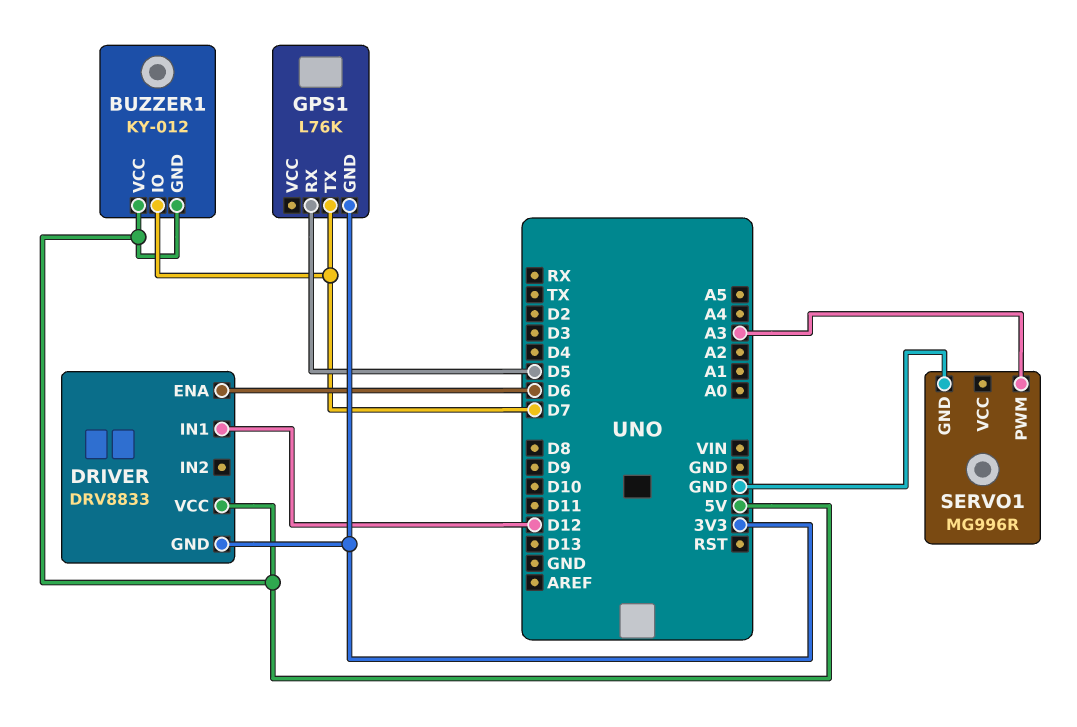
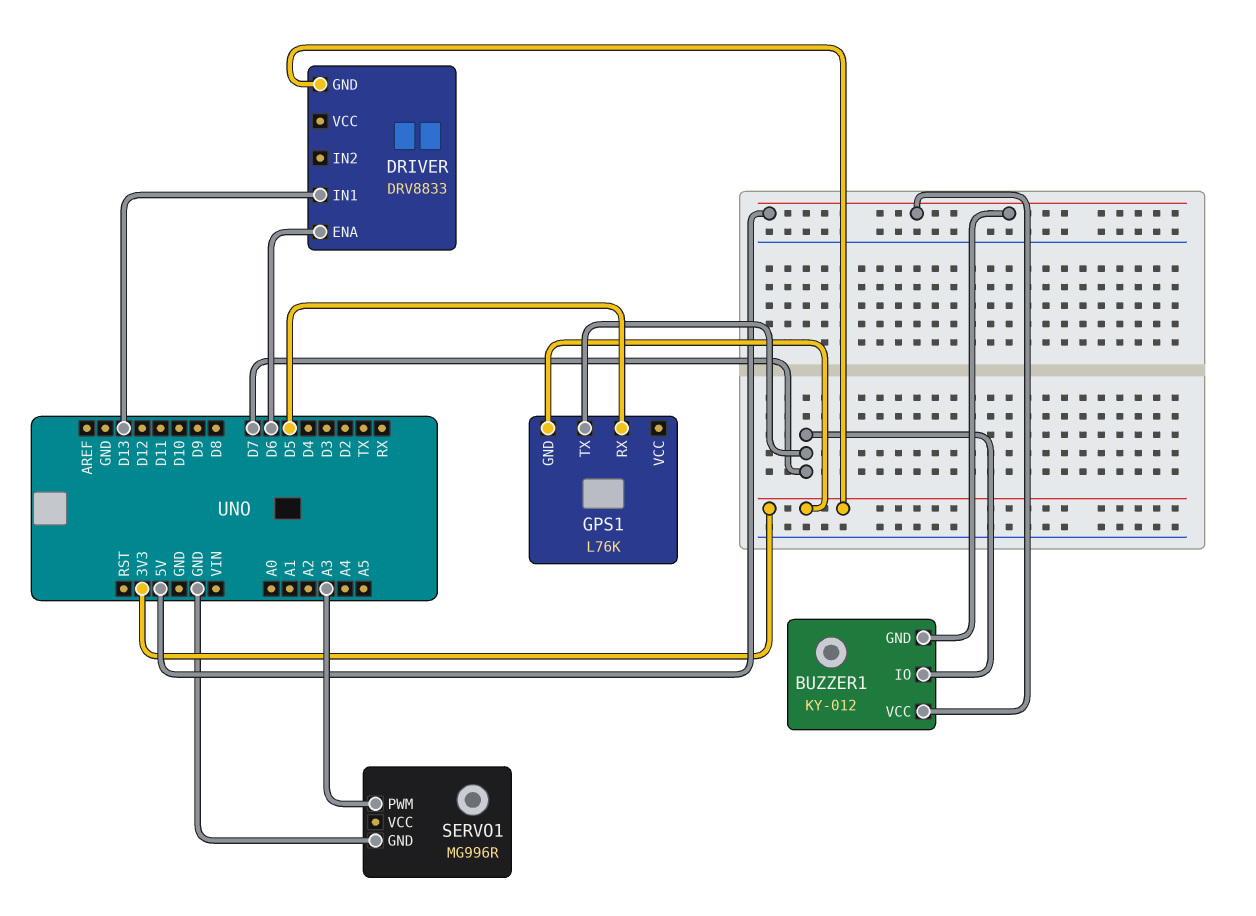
DRIVER pin IN1: D12 -> D13
DRIVER pin VCC: 5V -> none

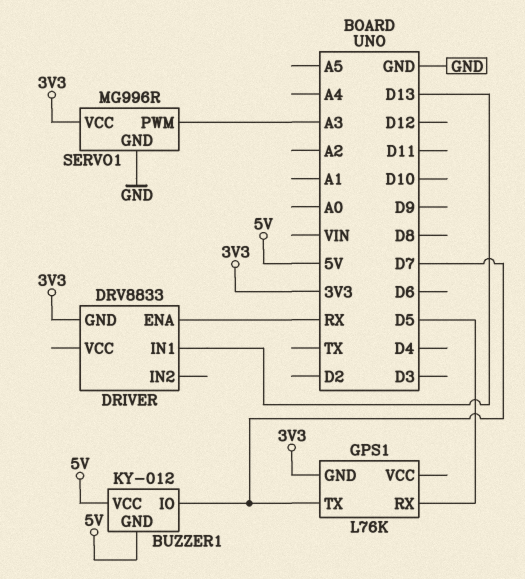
DRIVER pin ENA: D6 -> RX
SERVO1 pin VCC: none -> 3V3

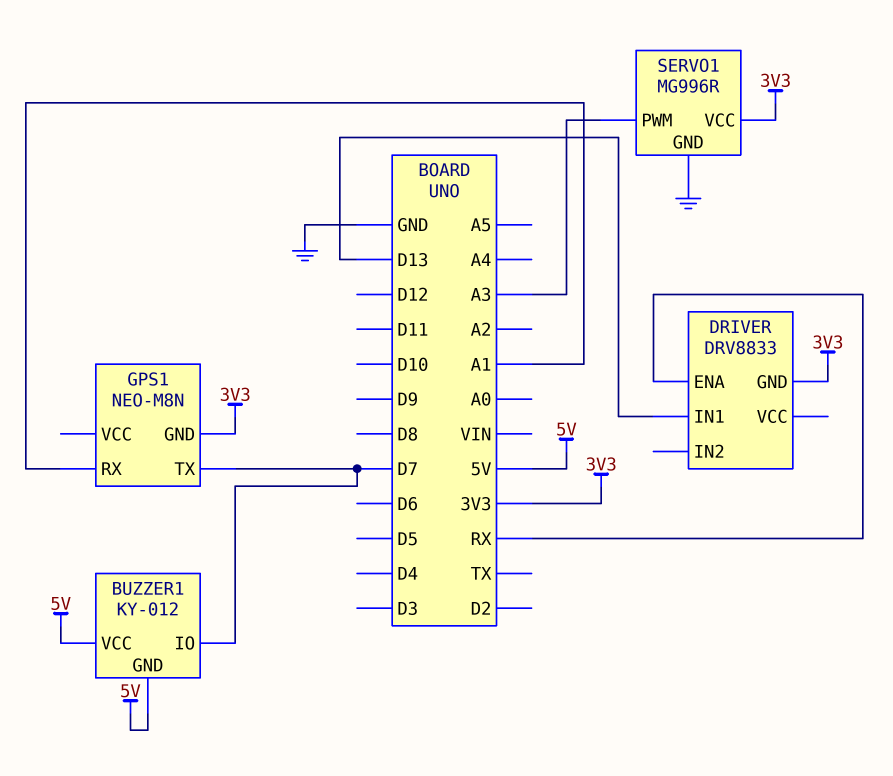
GPS1: L76K -> NEO-M8N
GPS1 pin RX: D5 -> A1

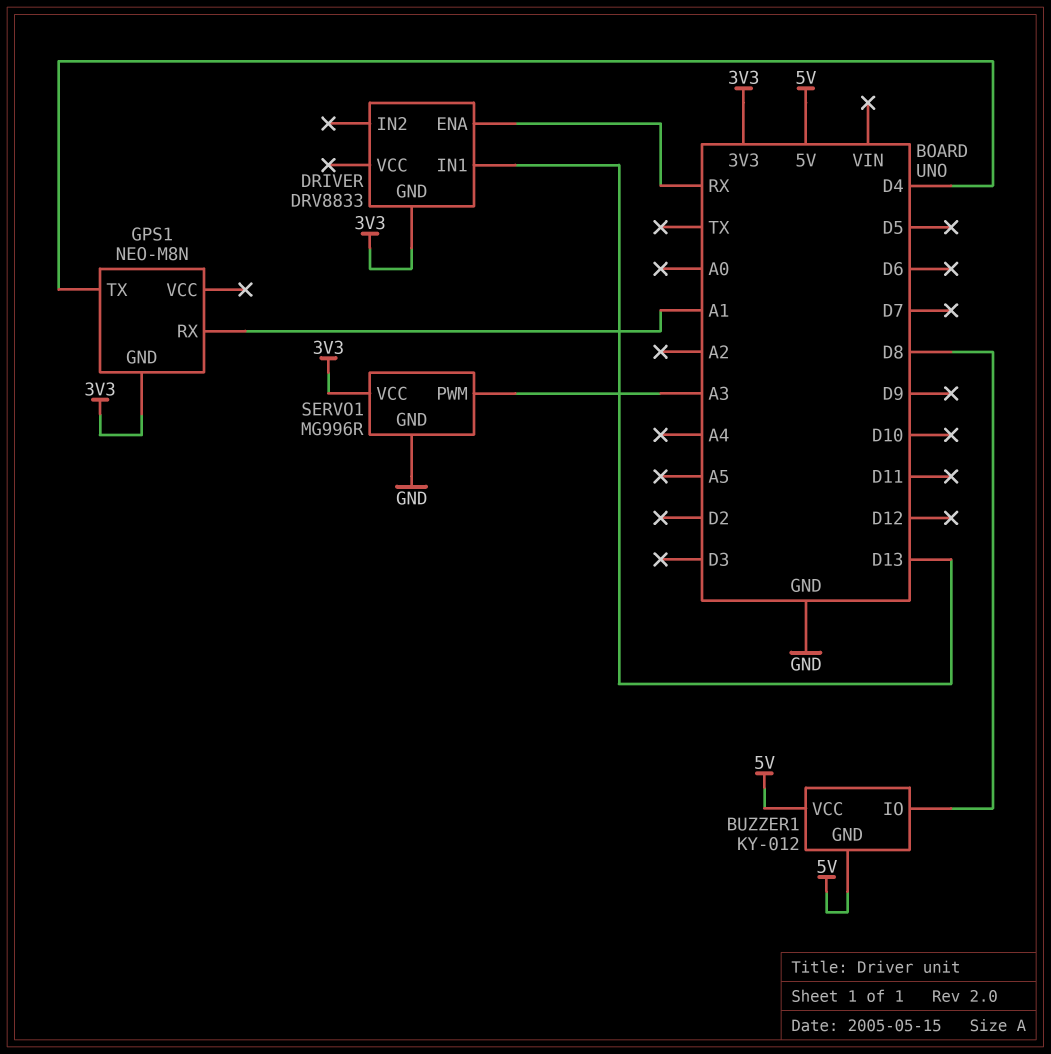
BUZZER1 pin IO: D7 -> D8
GPS1 pin TX: D7 -> D4

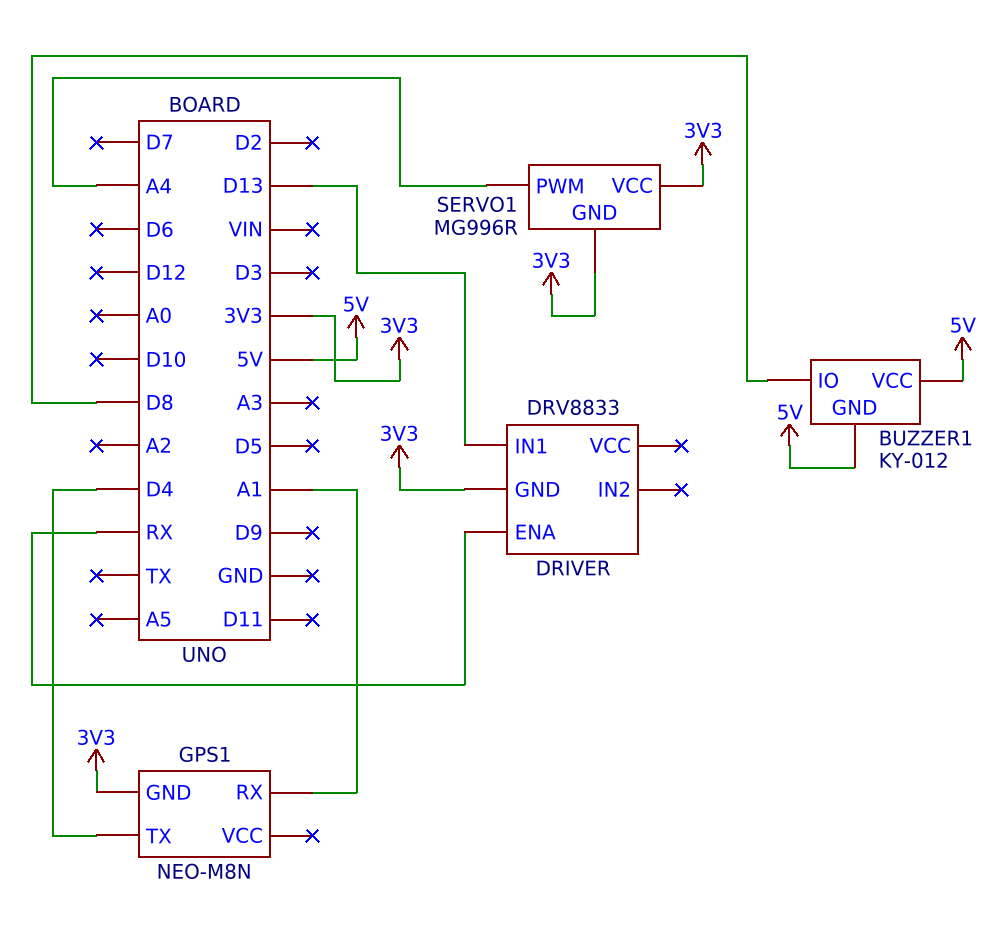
SERVO1 pin GND: GND -> 3V3
SERVO1 pin PWM: A3 -> A4

